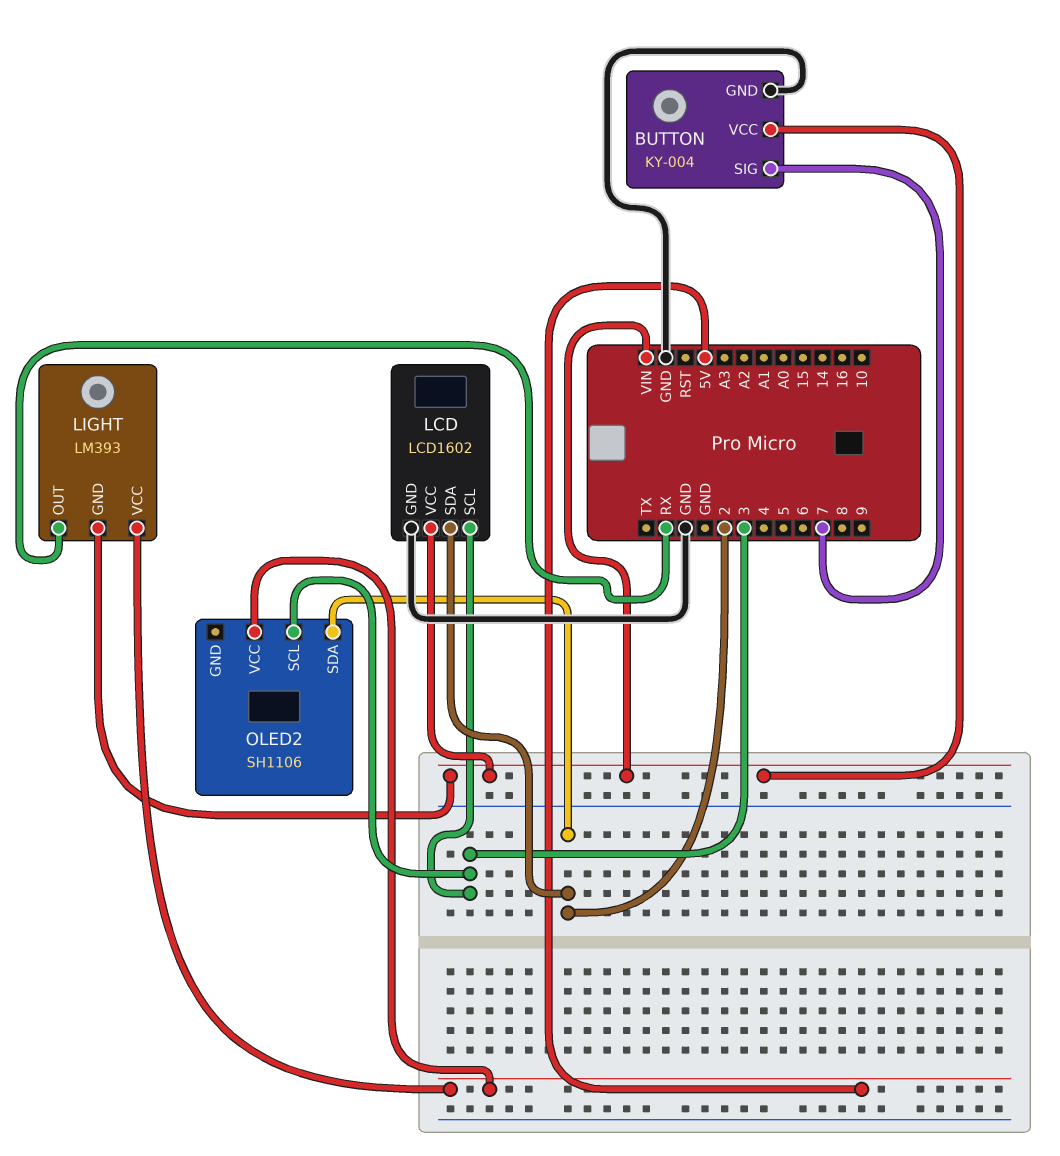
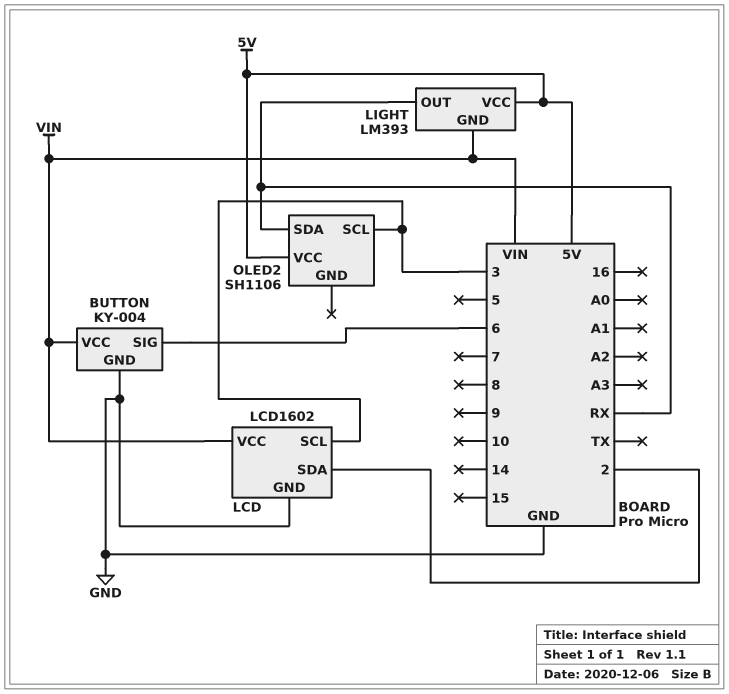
BUTTON pin SIG: 7 -> 6
OLED2 pin SDA: 2 -> RX

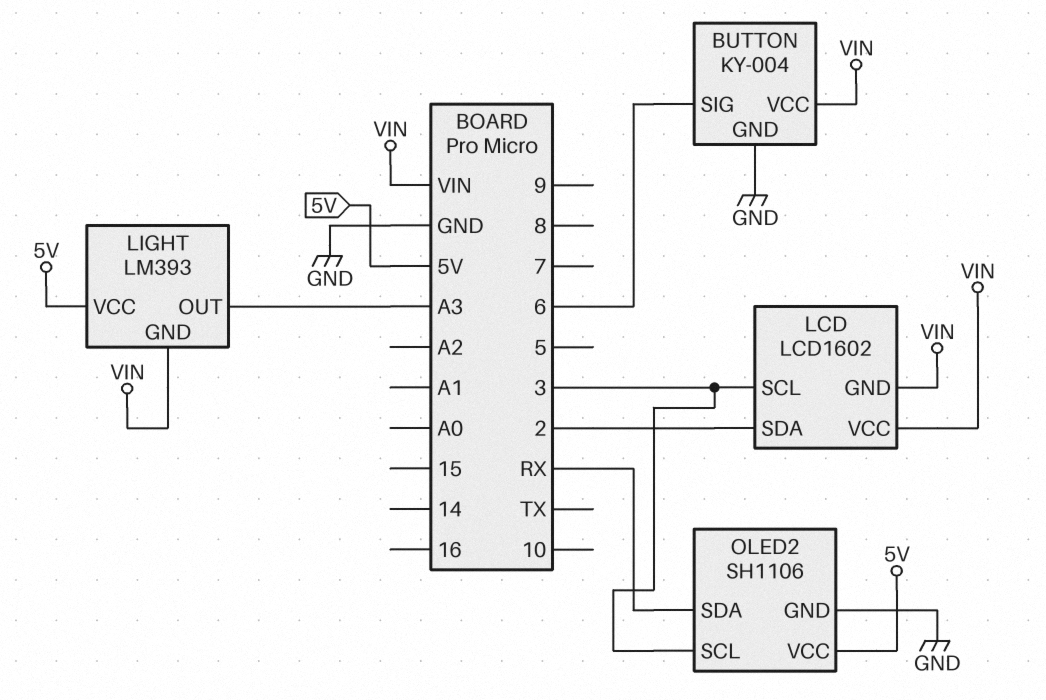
LCD pin GND: GND -> VIN
LIGHT pin OUT: RX -> A3
OLED2 pin GND: none -> GND

